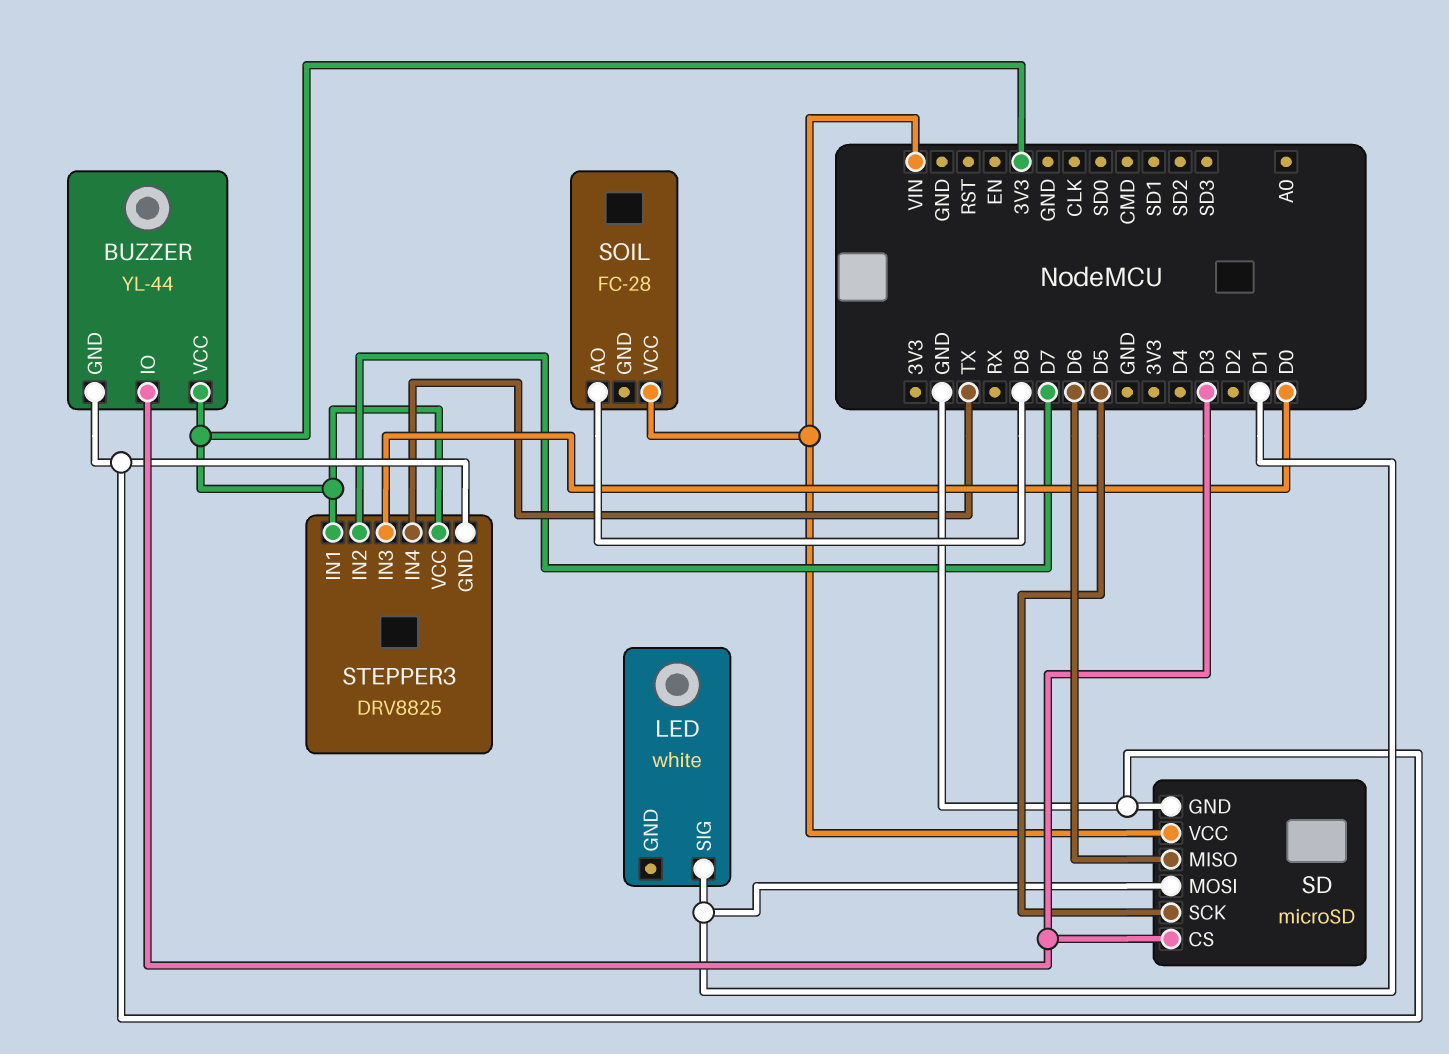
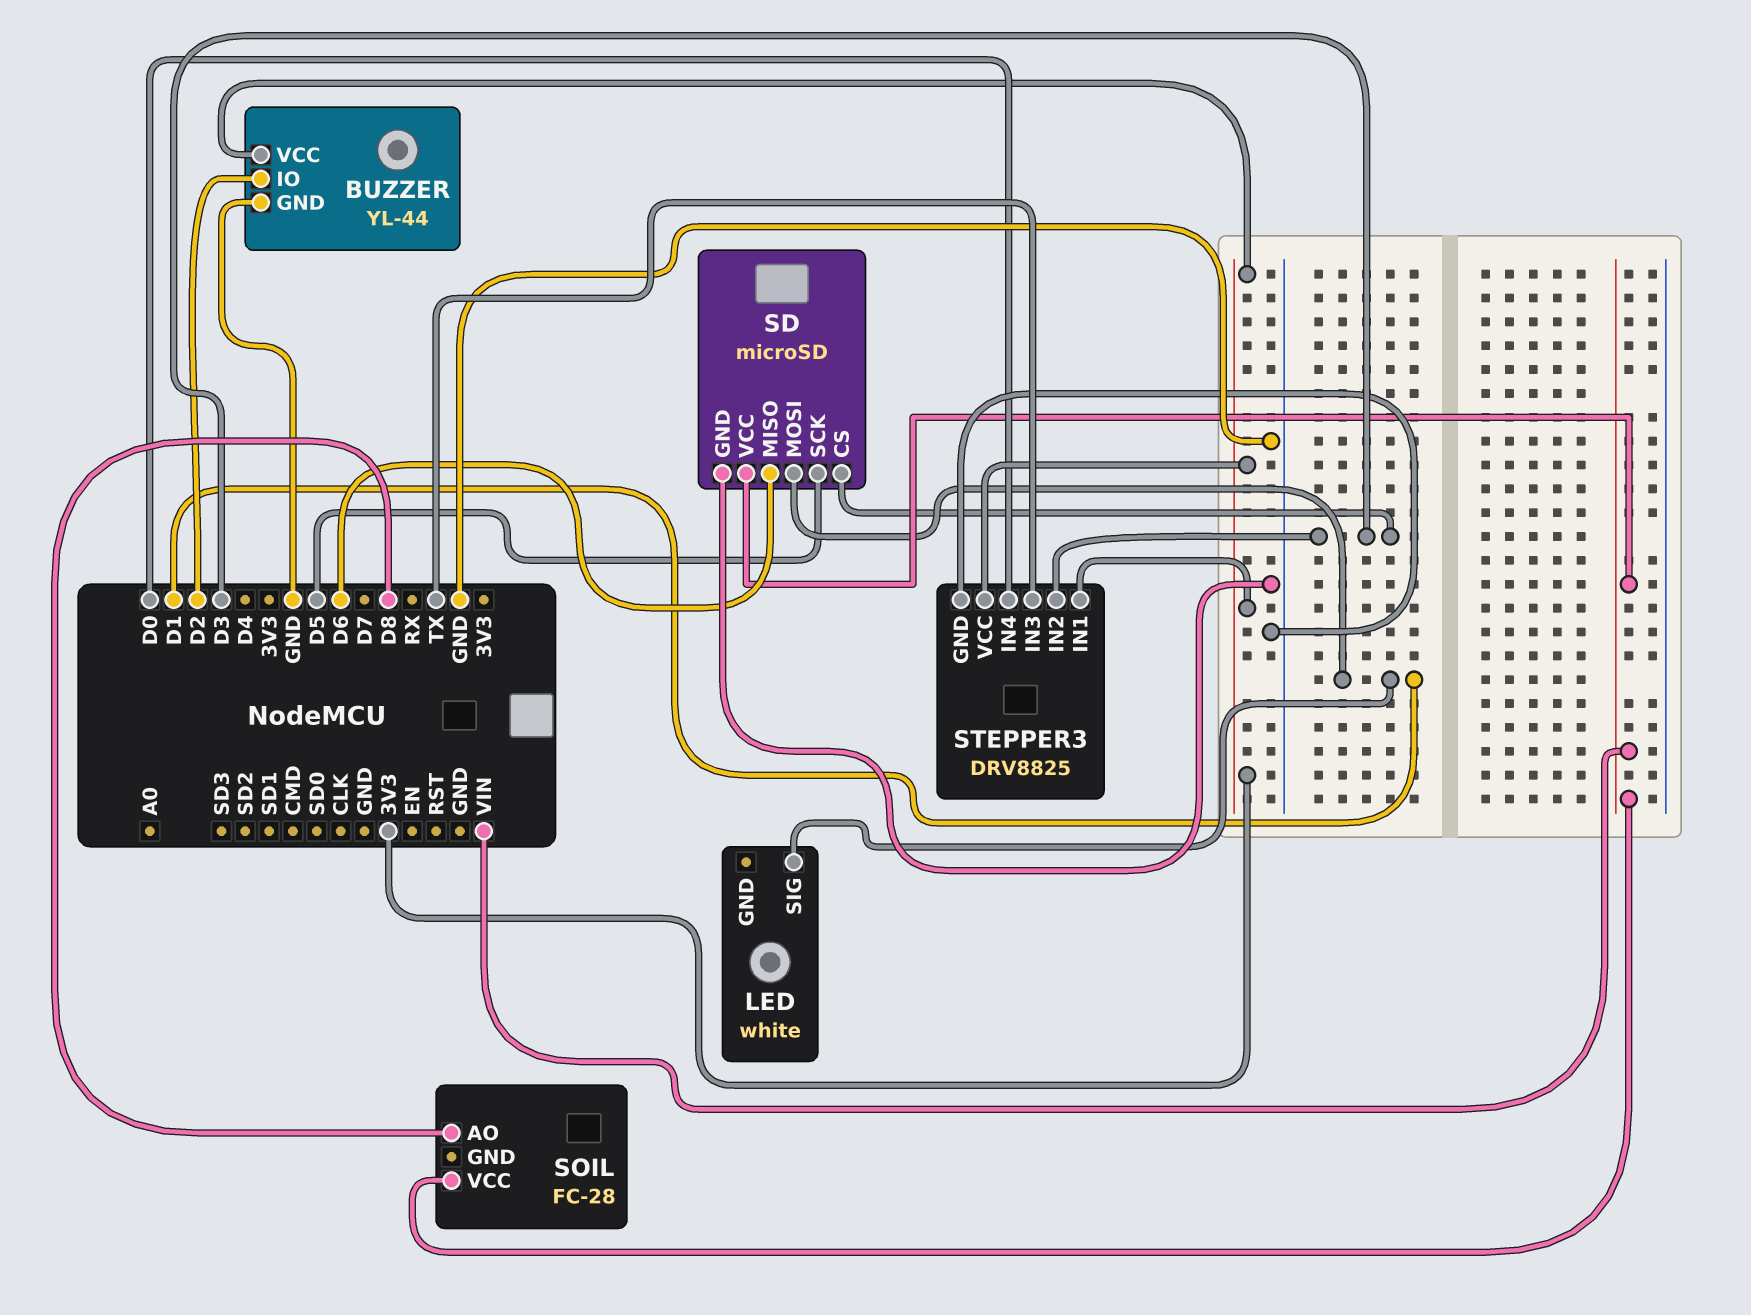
BUZZER pin IO: D3 -> D2
STEPPER3 pin IN2: D7 -> D3
STEPPER3 pin IN3: D0 -> TX
STEPPER3 pin IN4: TX -> D0

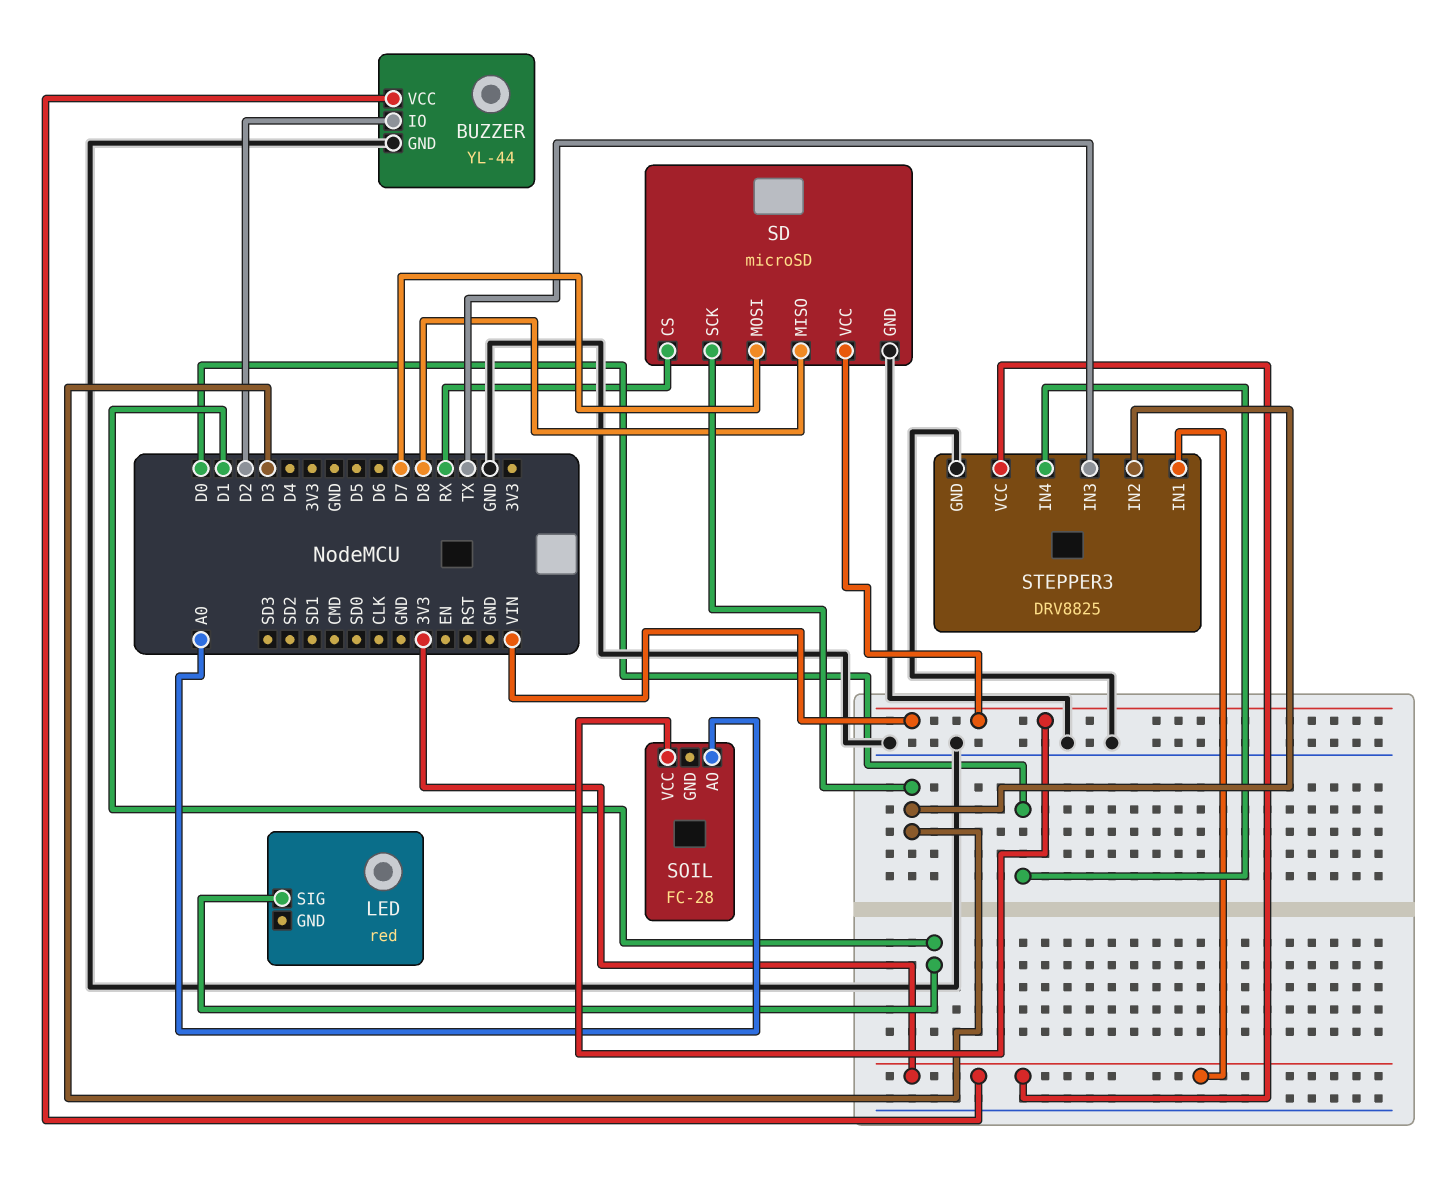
LED: white -> red
SD pin CS: D3 -> RX
SD pin MISO: D6 -> D8
SD pin MOSI: D1 -> D7
SD pin SCK: D5 -> D3
SOIL pin AO: D8 -> A0

